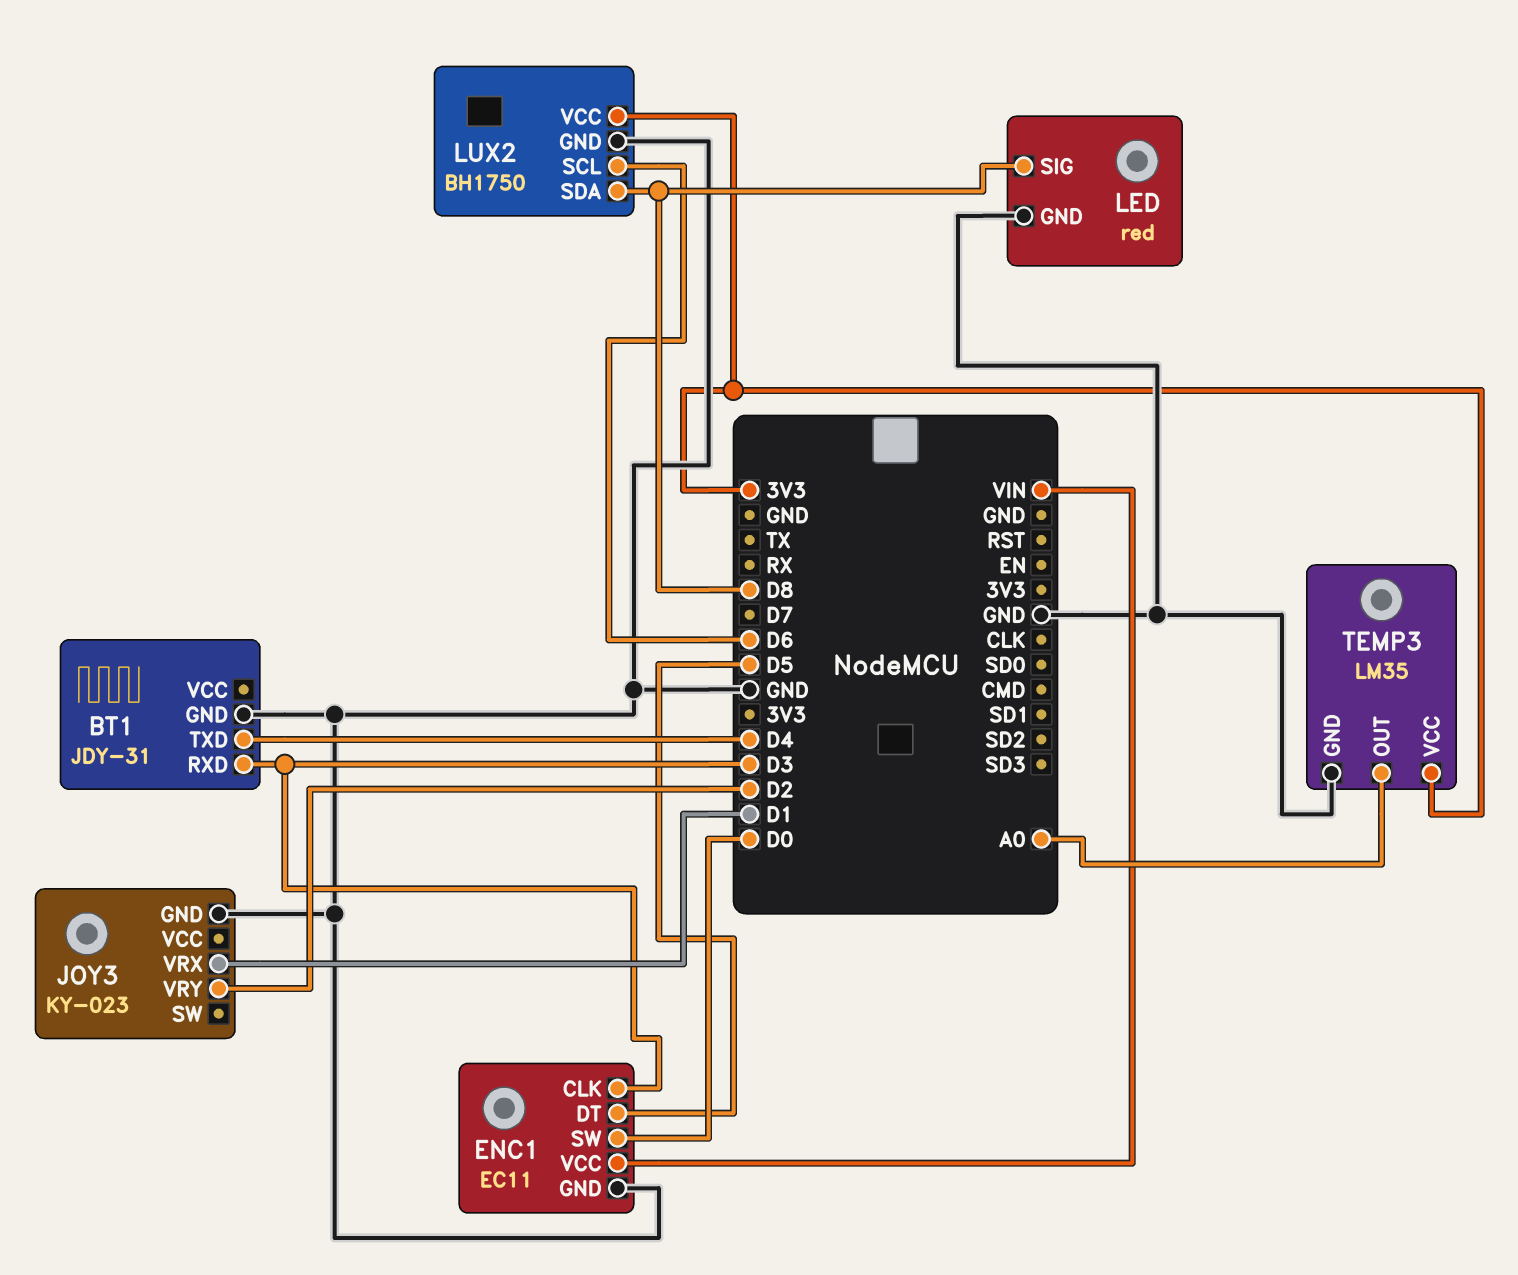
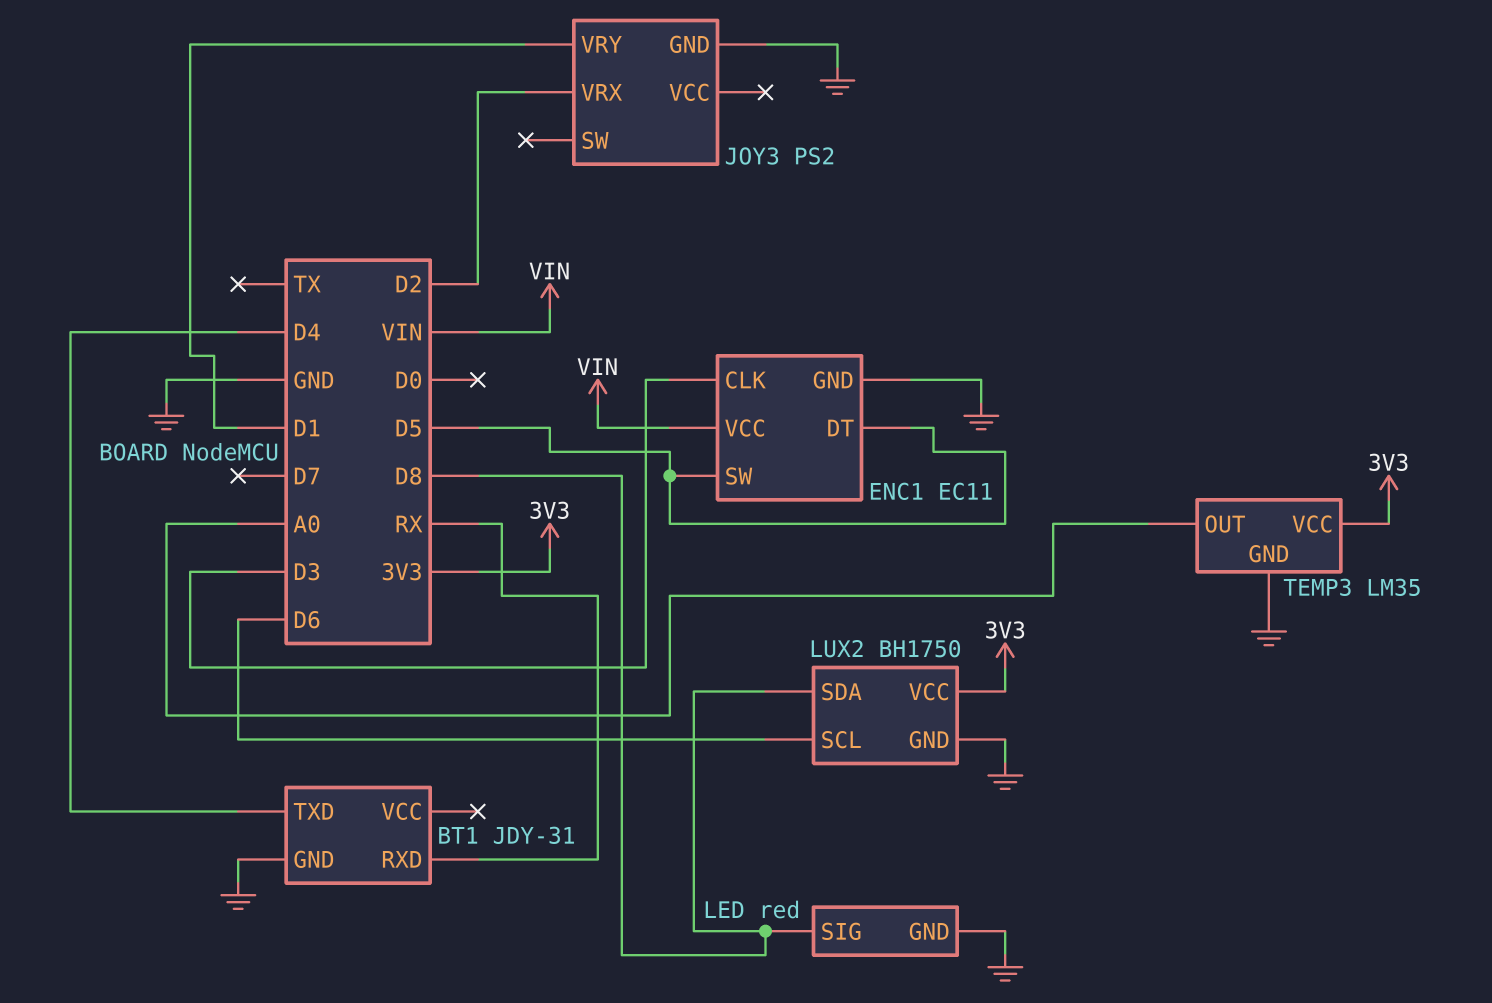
BT1 pin RXD: D3 -> RX
ENC1 pin SW: D0 -> D5
JOY3: KY-023 -> PS2
JOY3 pin VRX: D1 -> D2
JOY3 pin VRY: D2 -> D1

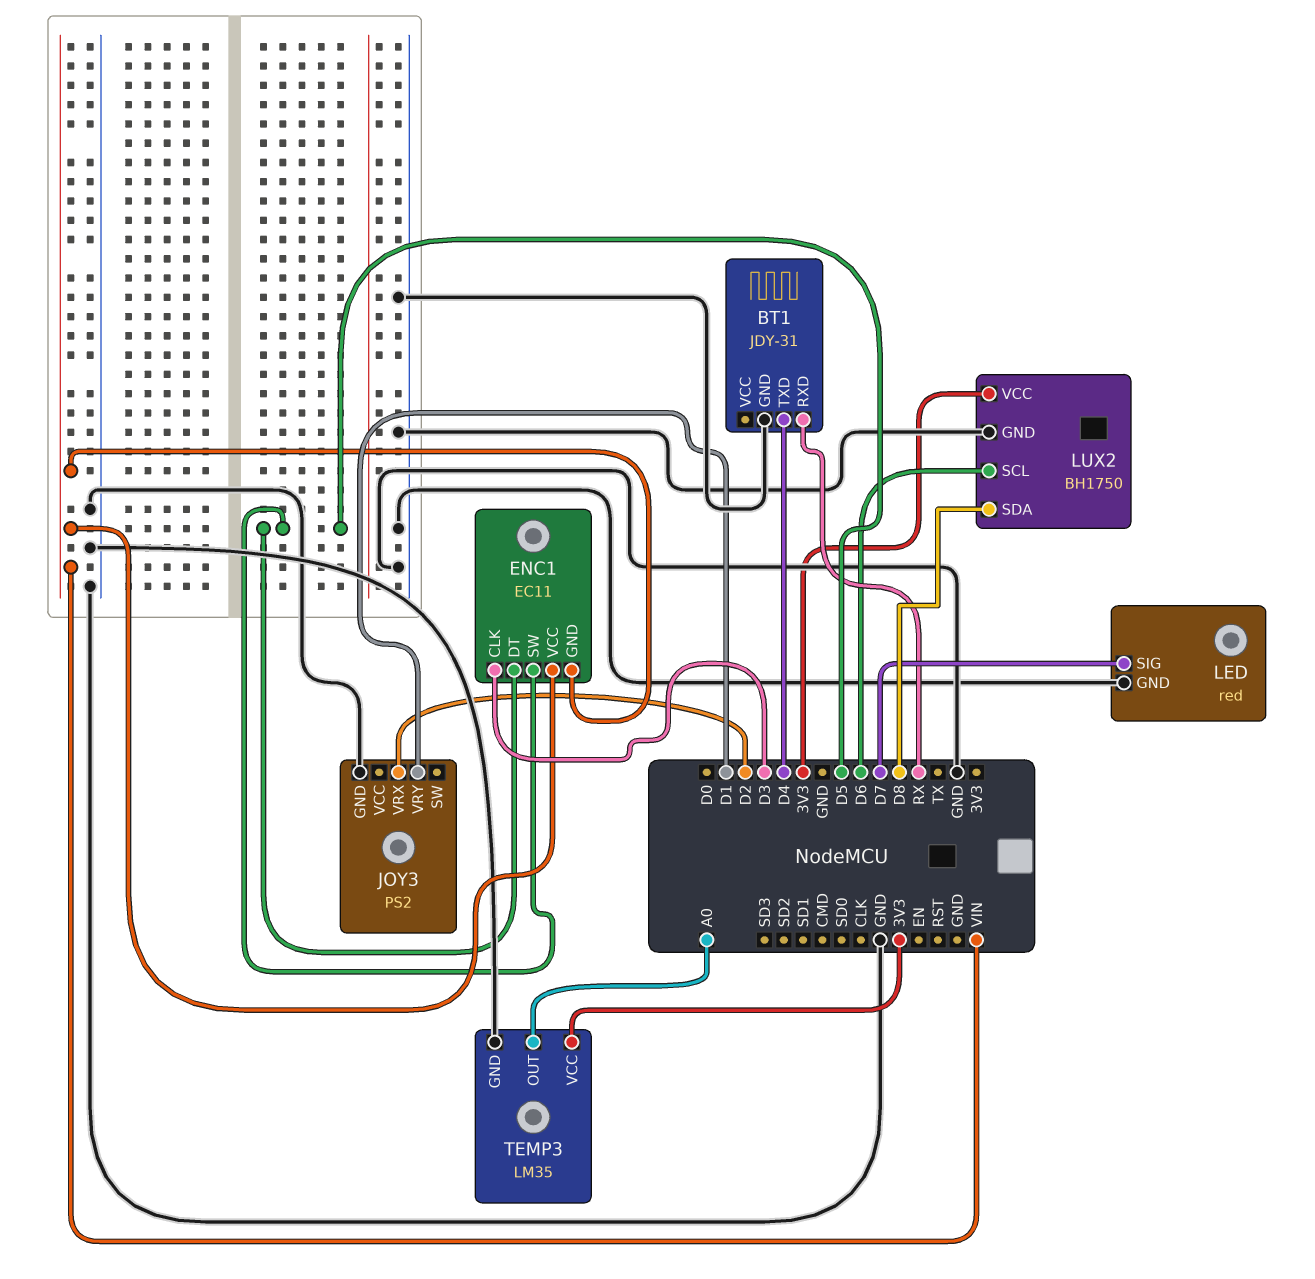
ENC1 pin GND: GND -> VIN
LED pin SIG: D8 -> D7

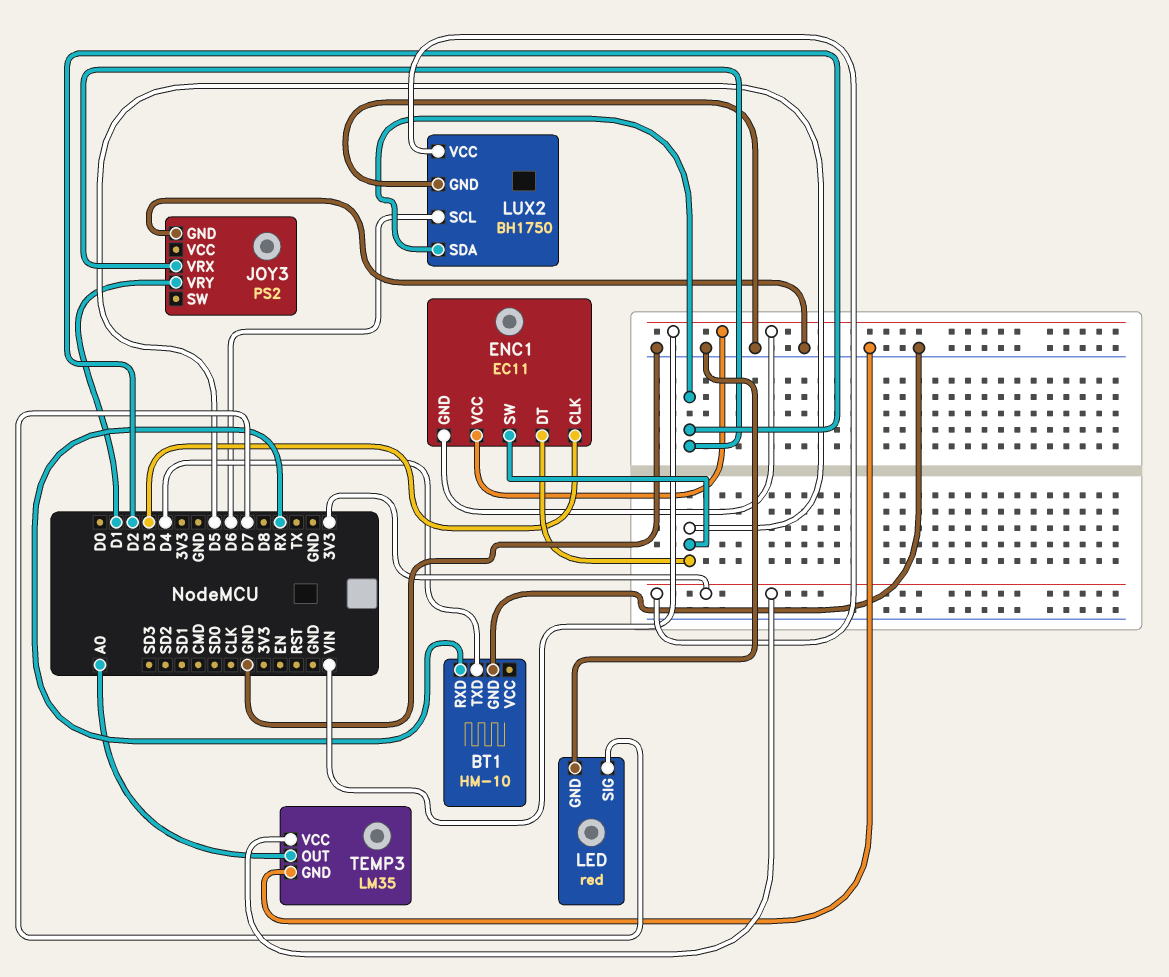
BT1: JDY-31 -> HM-10
LUX2 pin SDA: D8 -> D2

